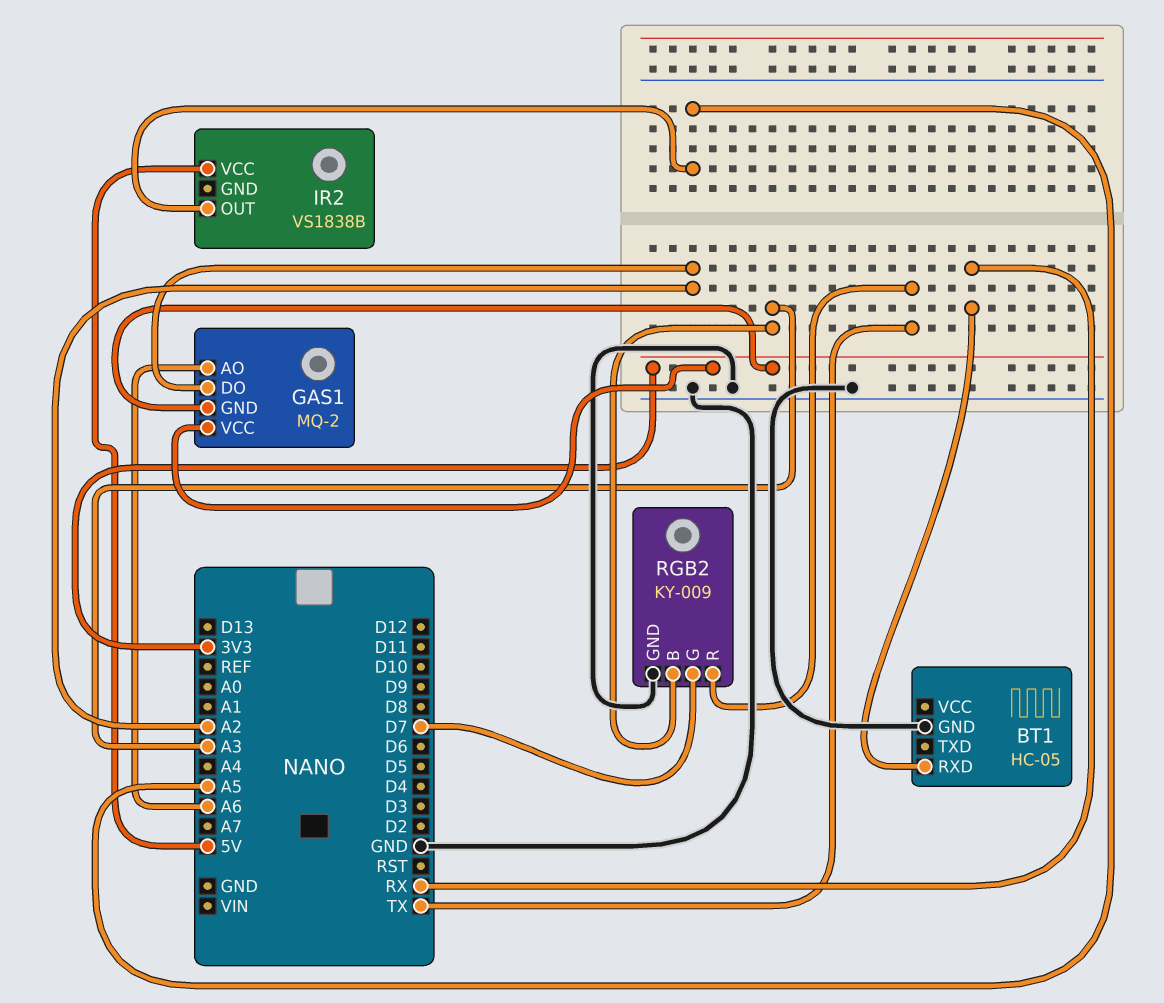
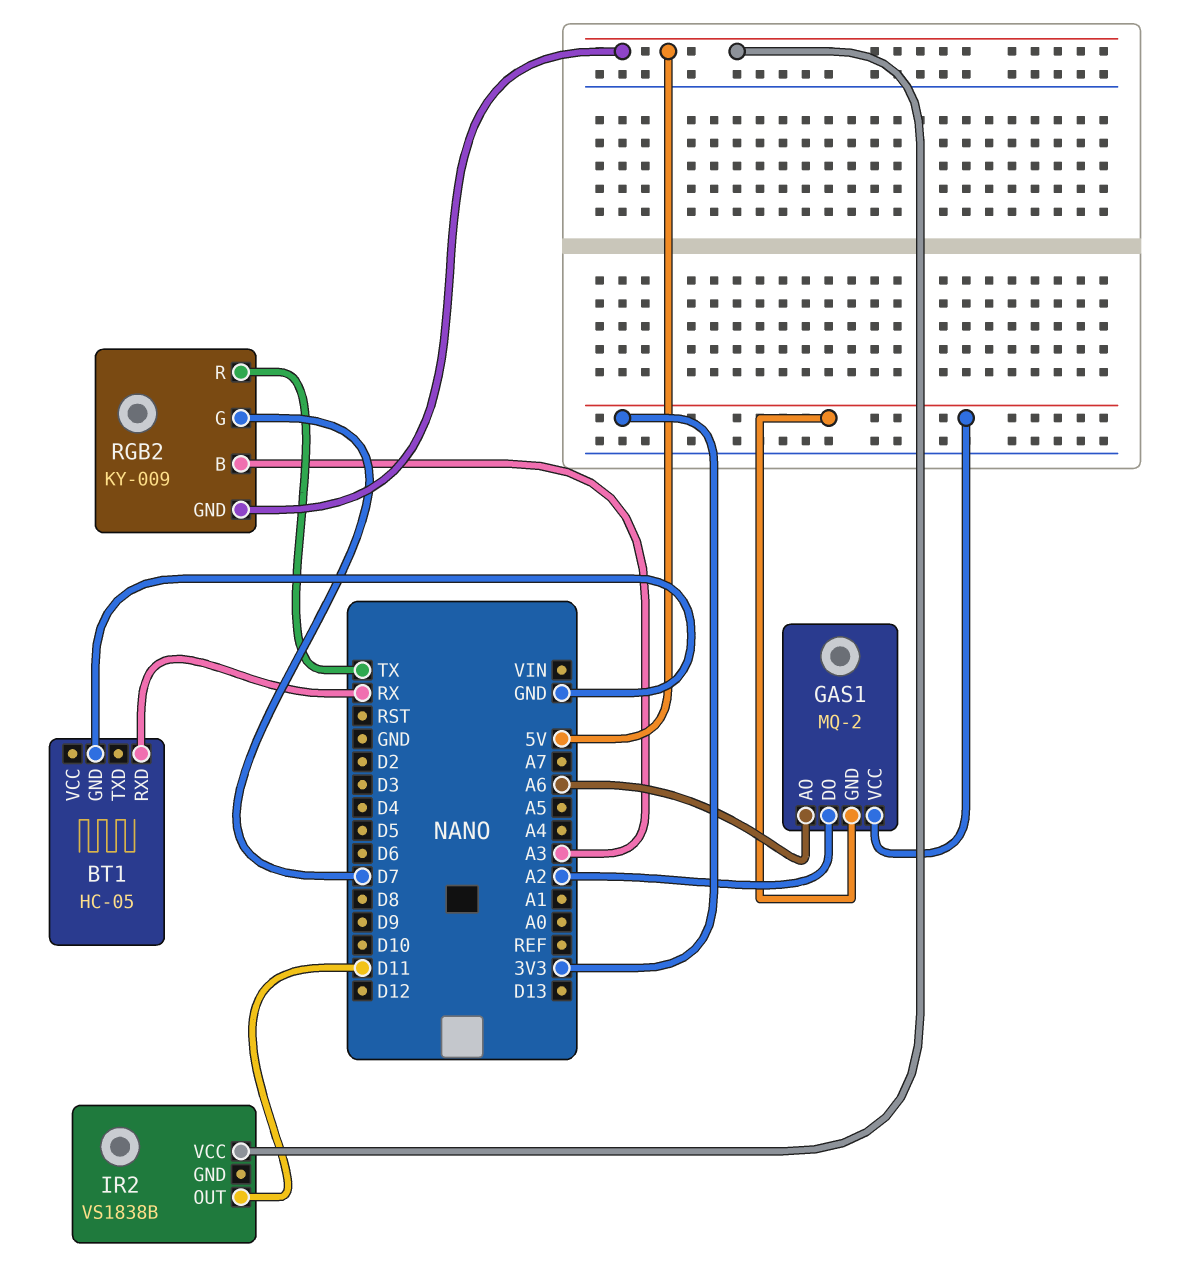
IR2 pin OUT: A5 -> D11
RGB2 pin GND: GND -> 5V

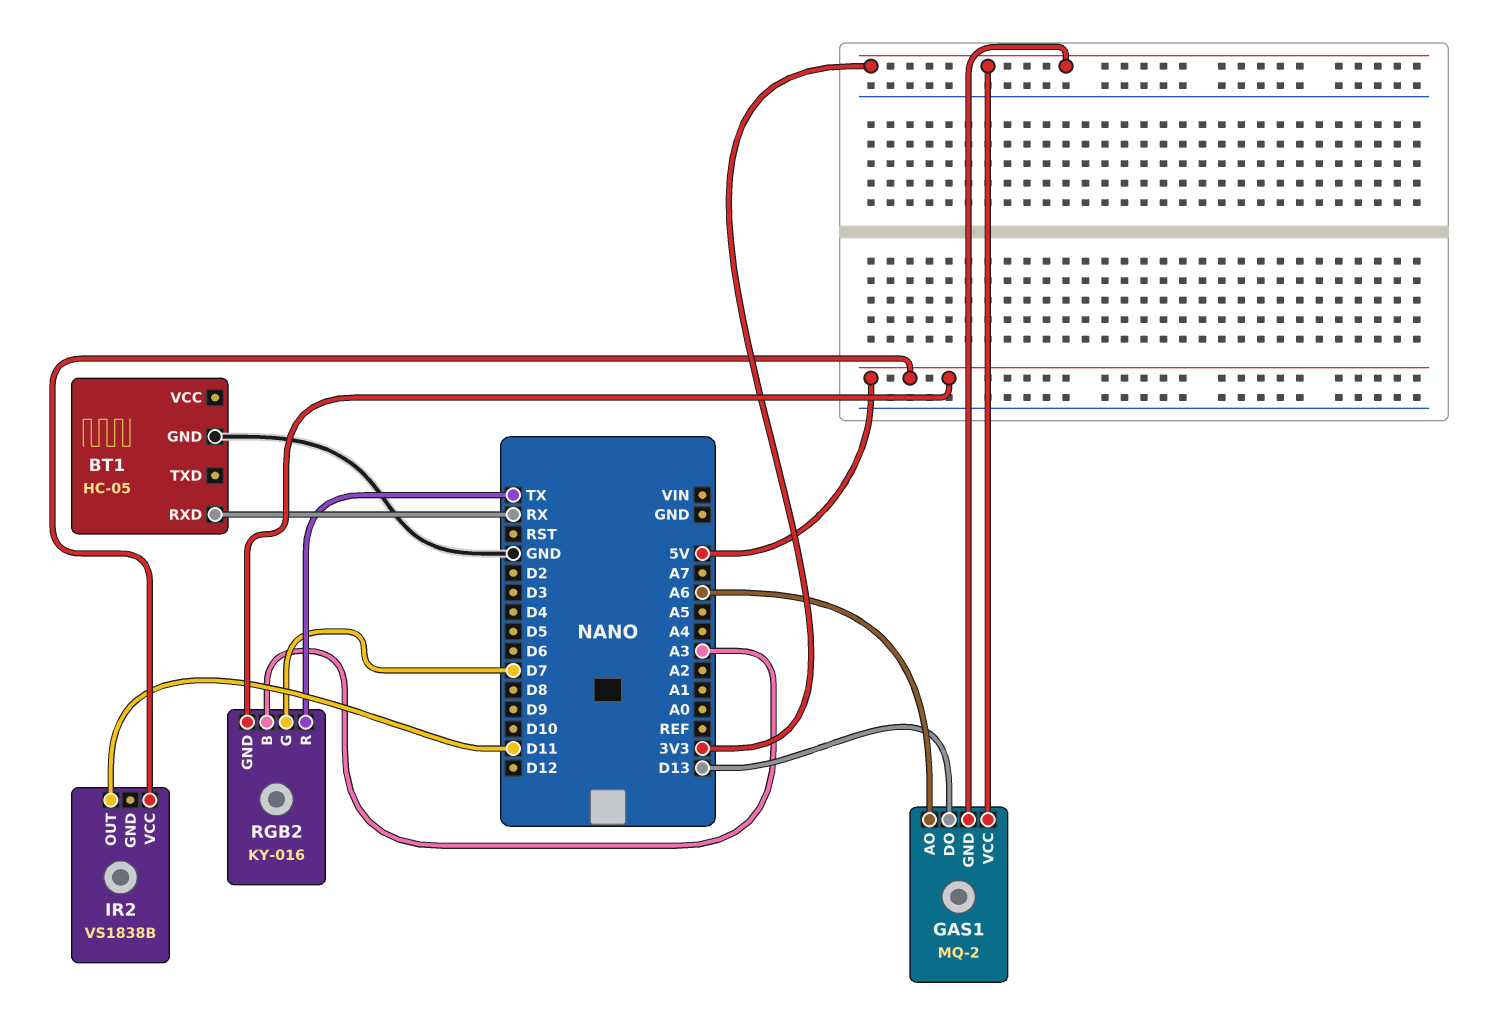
GAS1 pin DO: A2 -> D13
RGB2: KY-009 -> KY-016

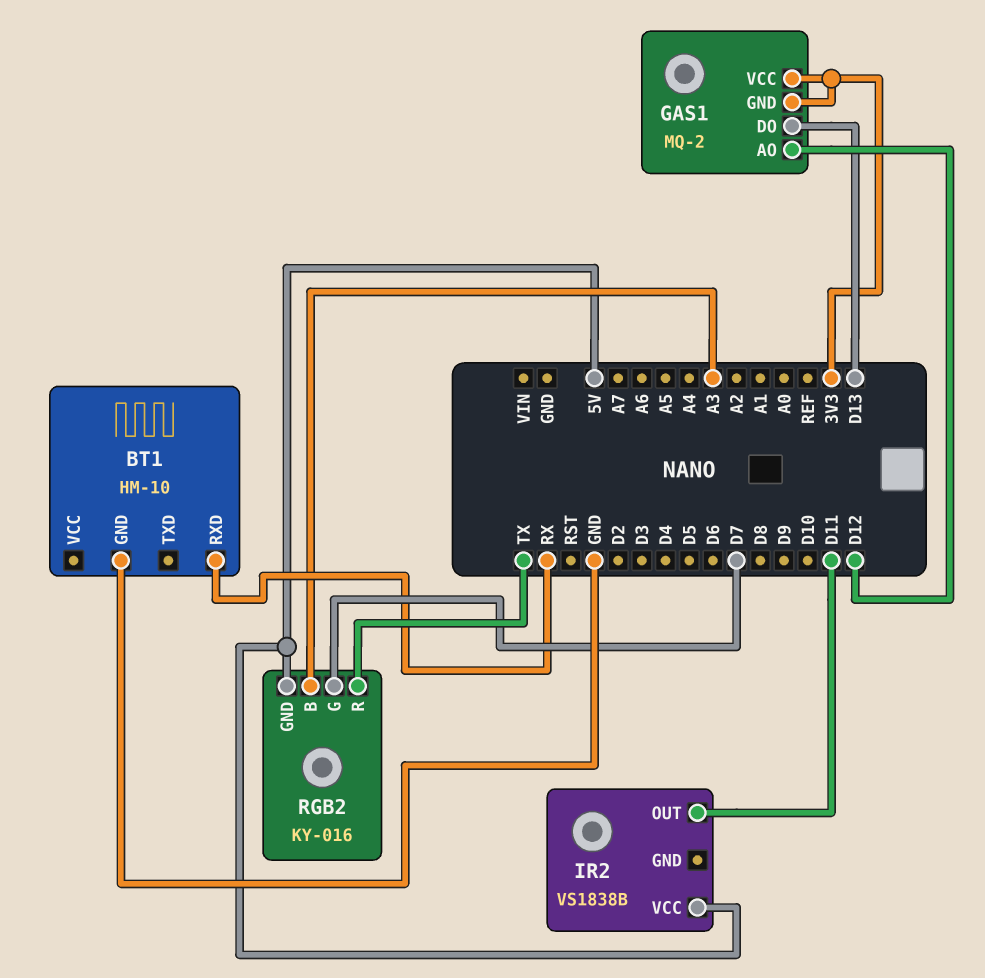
BT1: HC-05 -> HM-10
GAS1 pin AO: A6 -> D12

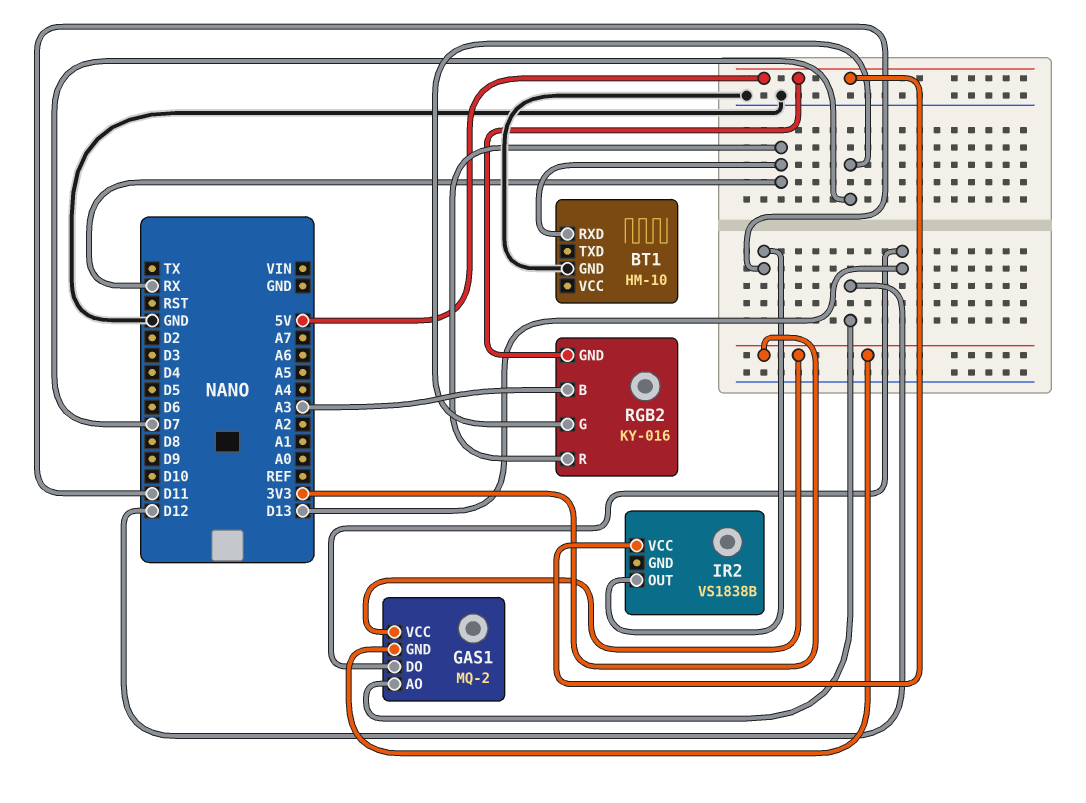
RGB2 pin R: TX -> RX

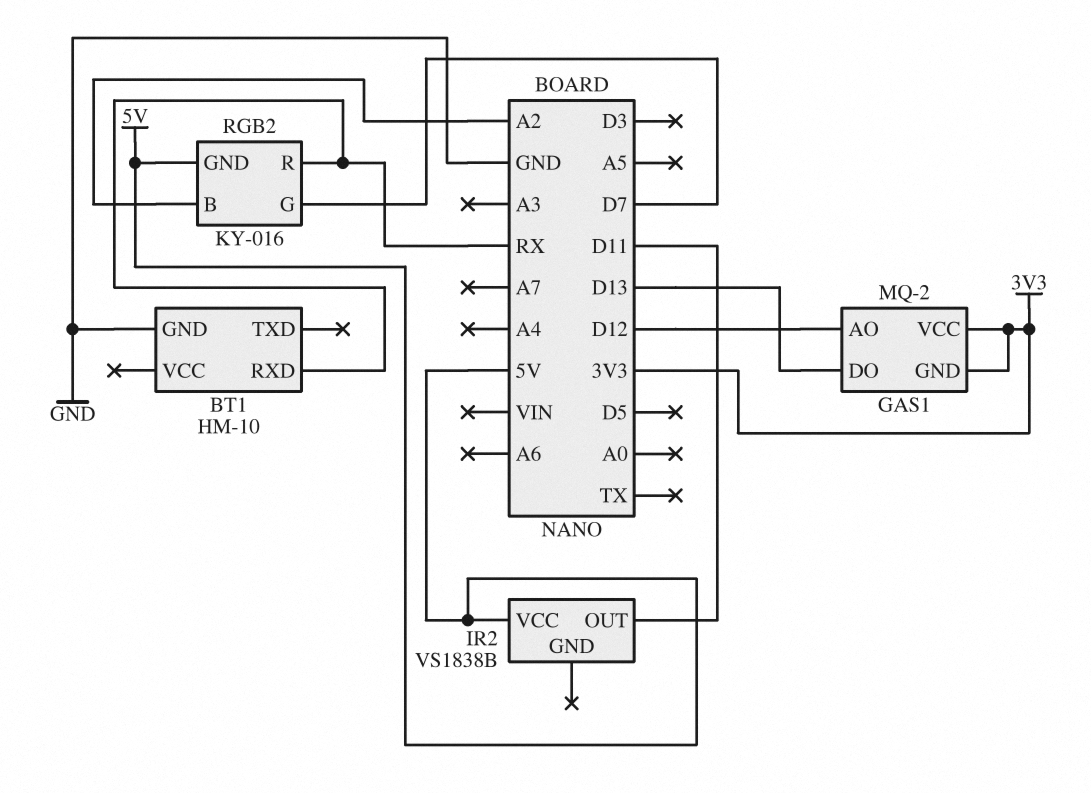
RGB2 pin B: A3 -> A2

